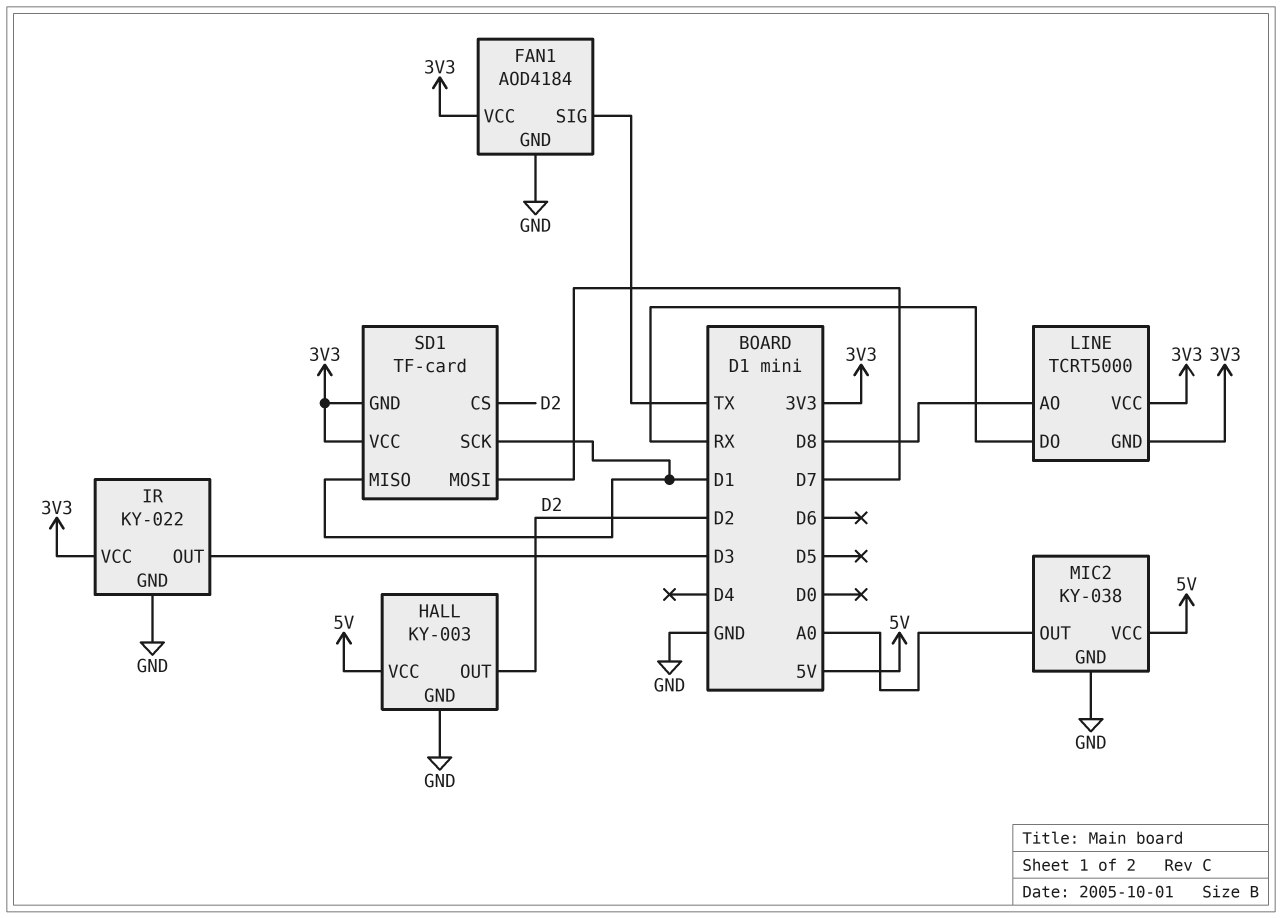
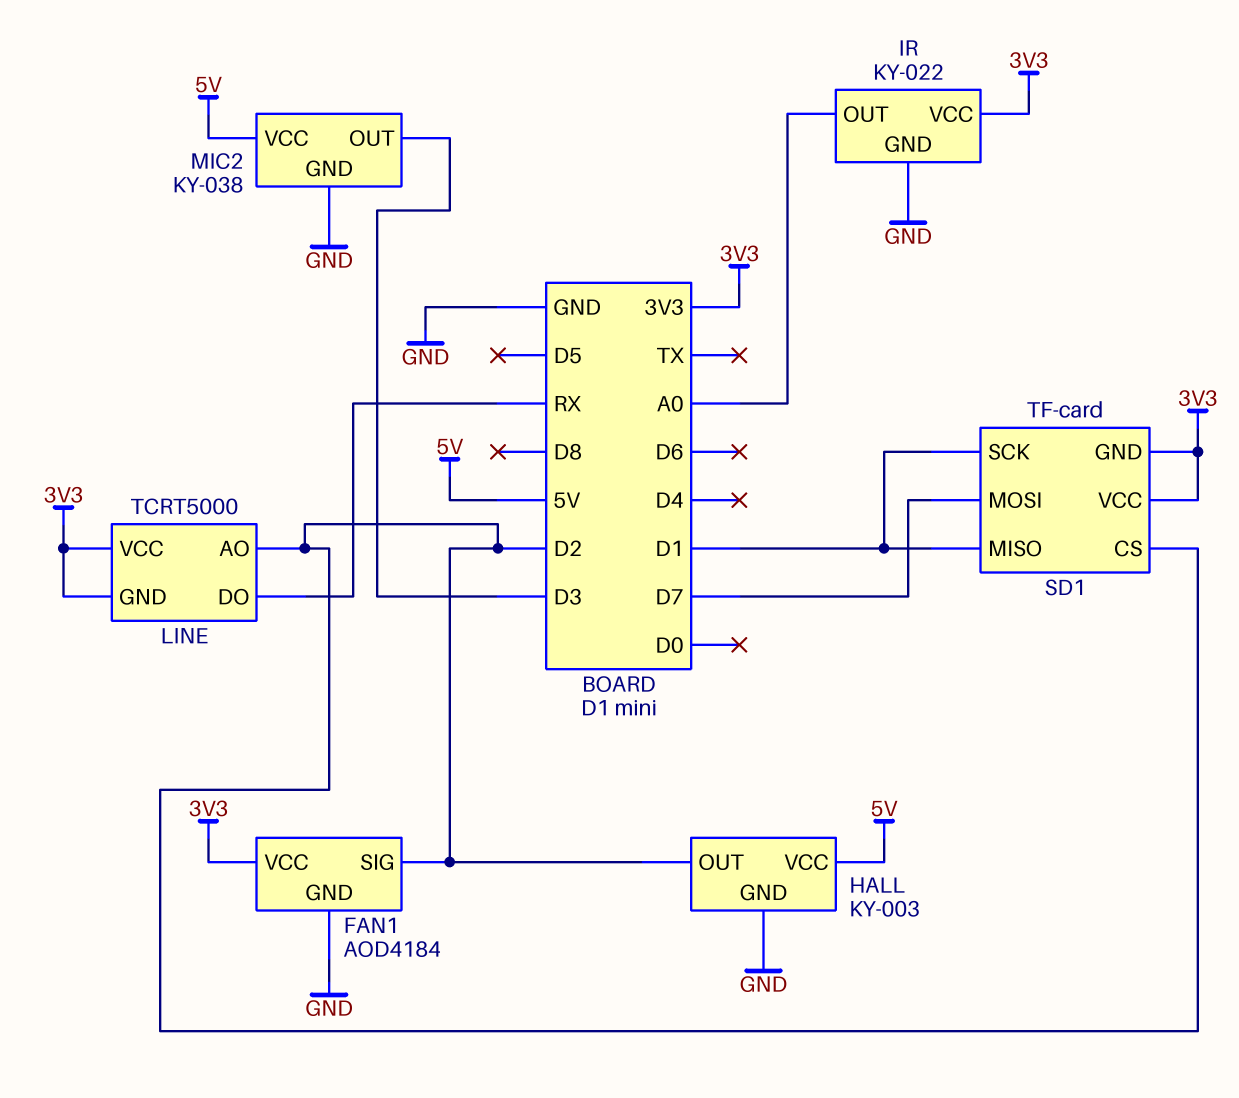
FAN1 pin SIG: TX -> D2
IR pin OUT: D3 -> A0
LINE pin AO: D8 -> D2
MIC2 pin OUT: A0 -> D3

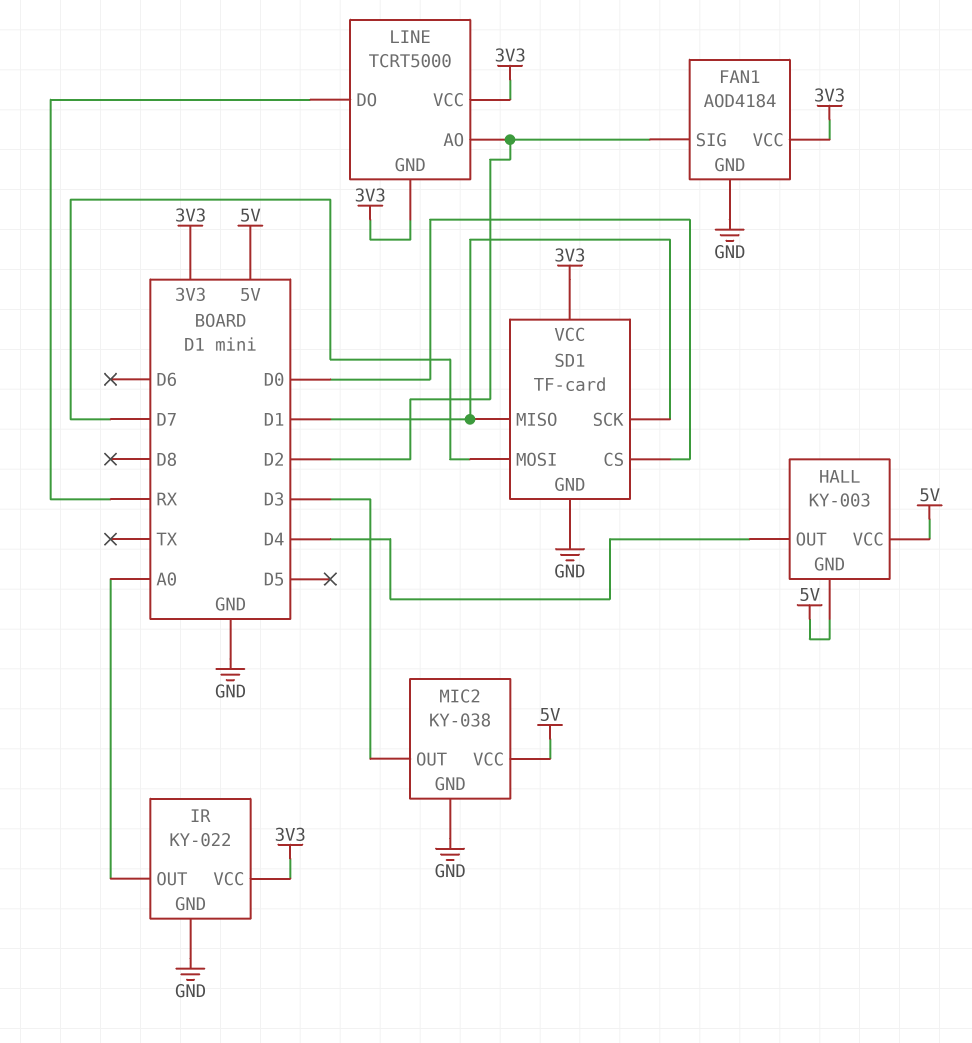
HALL pin GND: GND -> 5V
HALL pin OUT: D2 -> D4
SD1 pin CS: D2 -> D0
SD1 pin GND: 3V3 -> GND

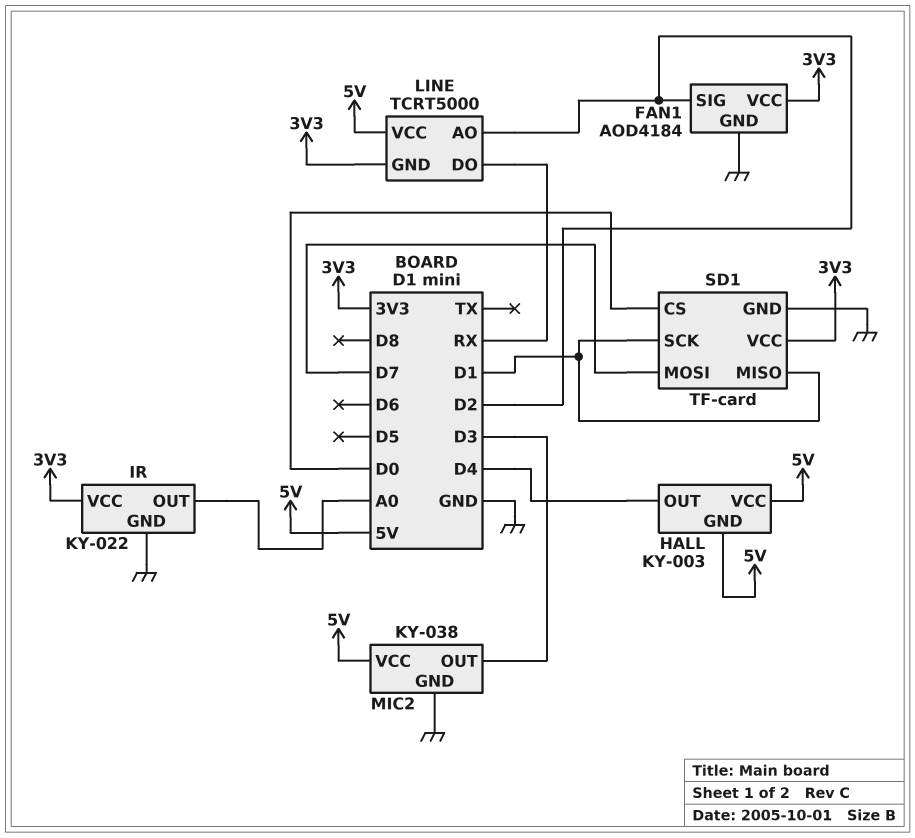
LINE pin VCC: 3V3 -> 5V

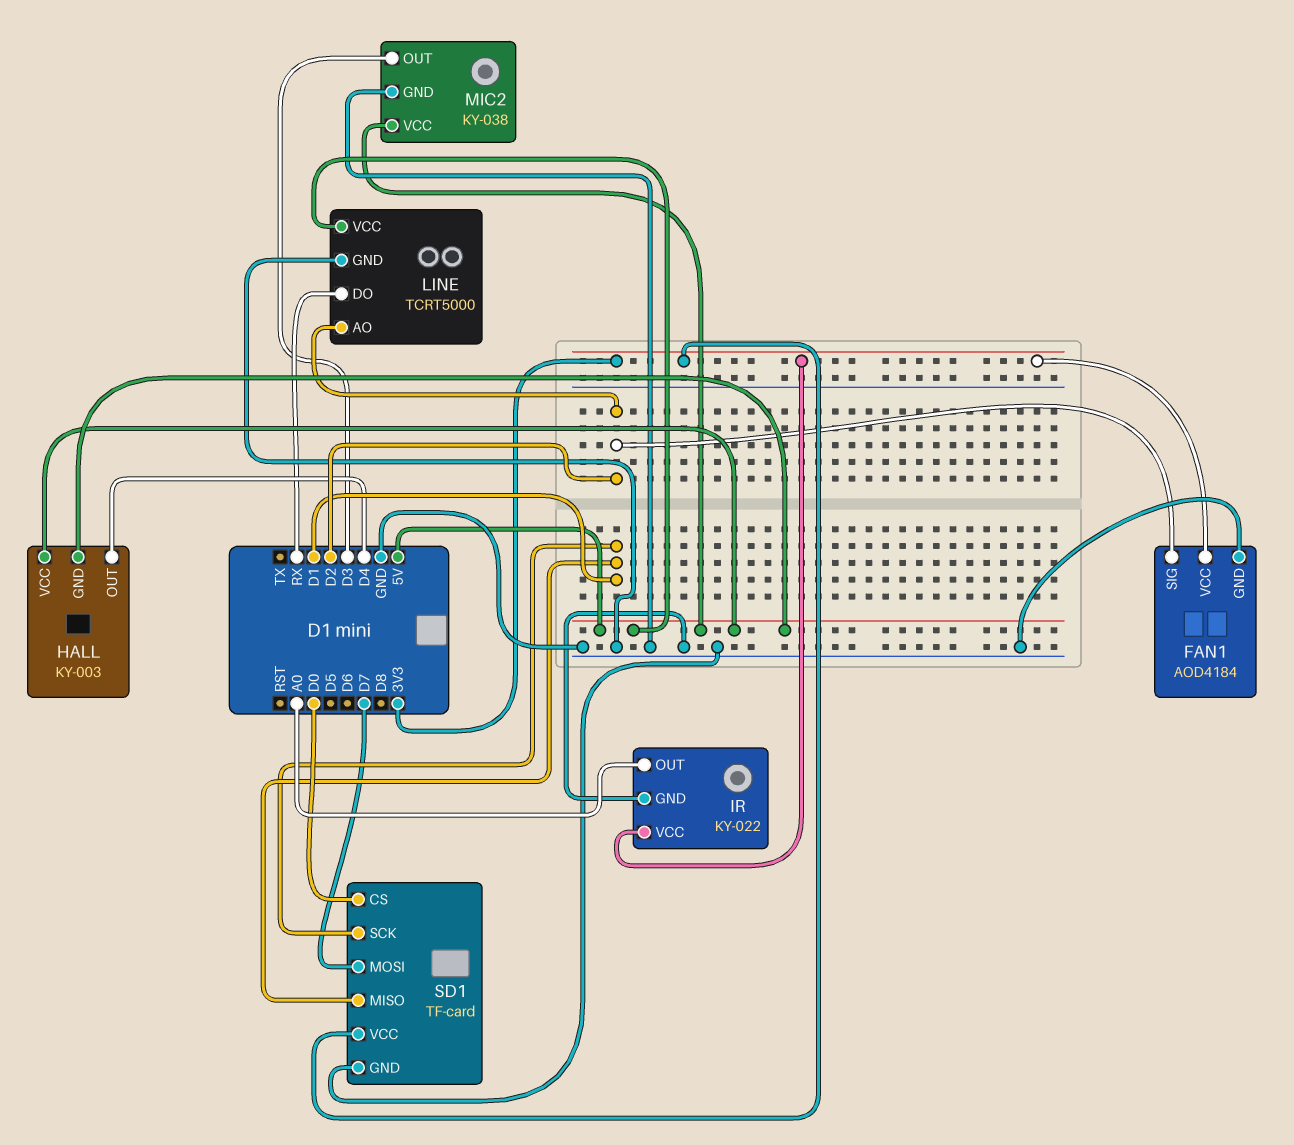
LINE pin GND: 3V3 -> GND

